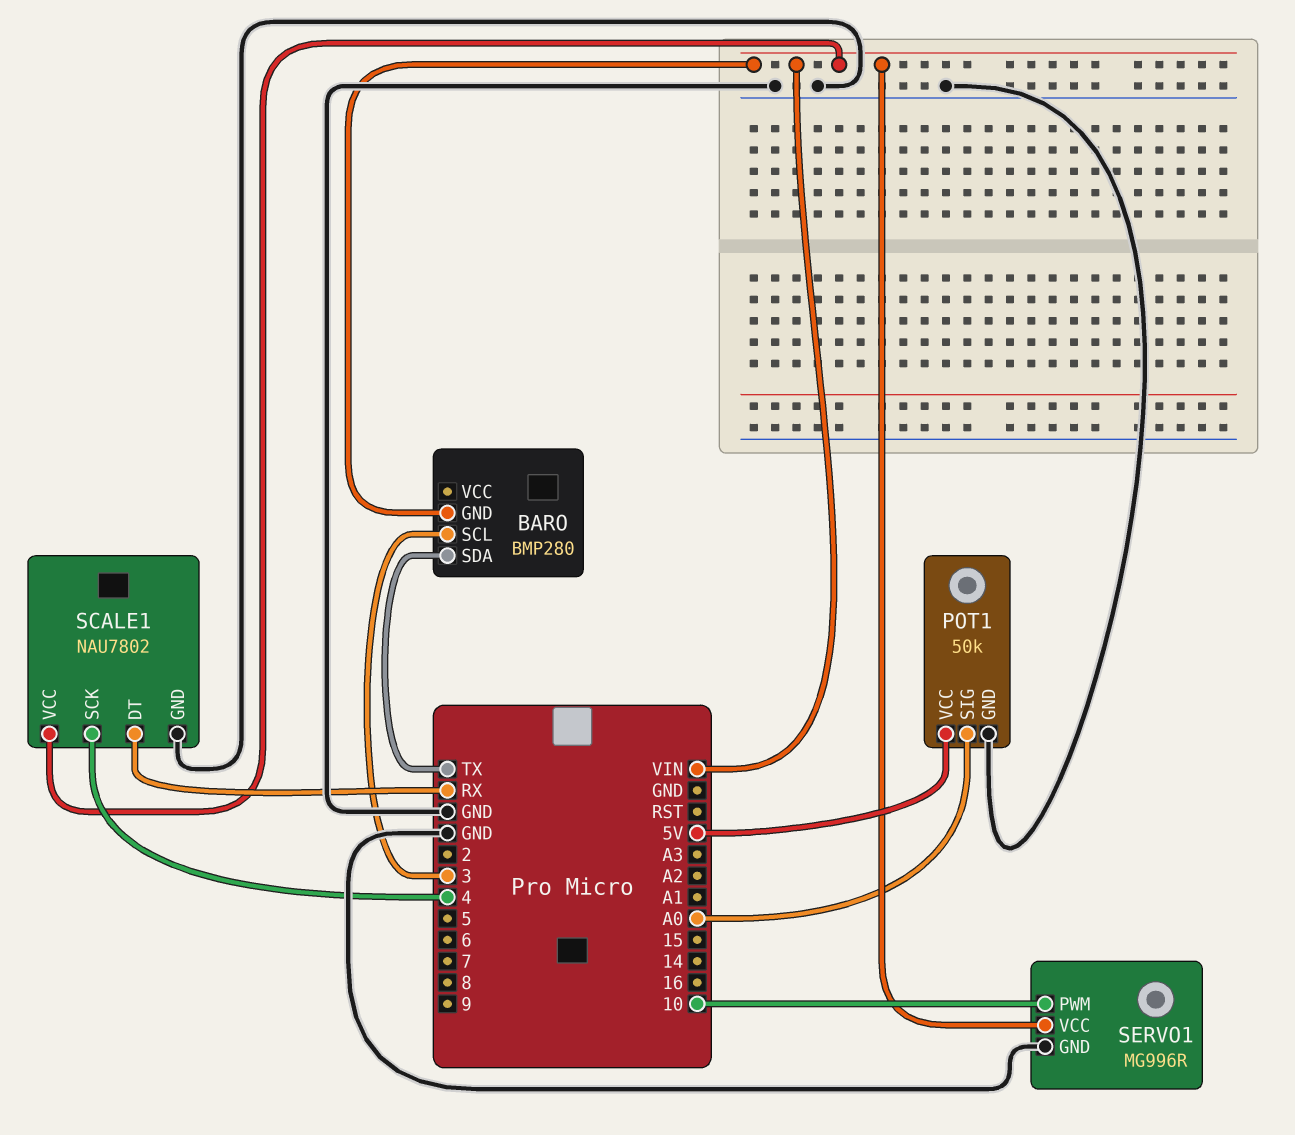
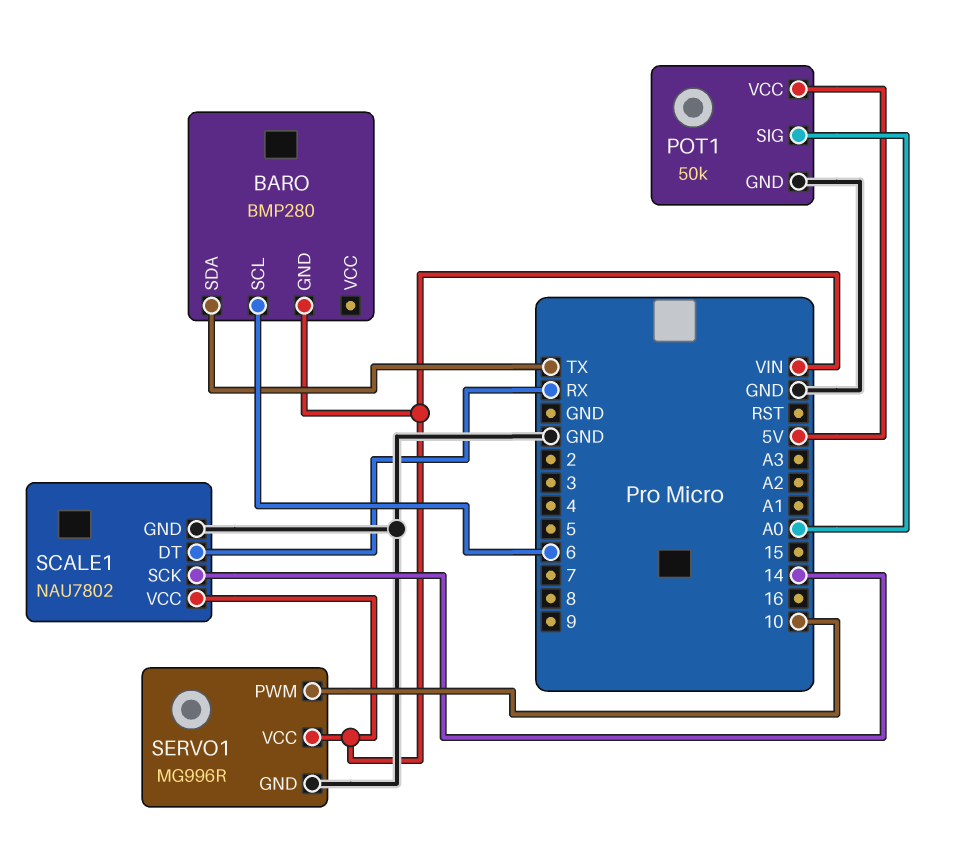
BARO pin SCL: 3 -> 6
SCALE1 pin SCK: 4 -> 14

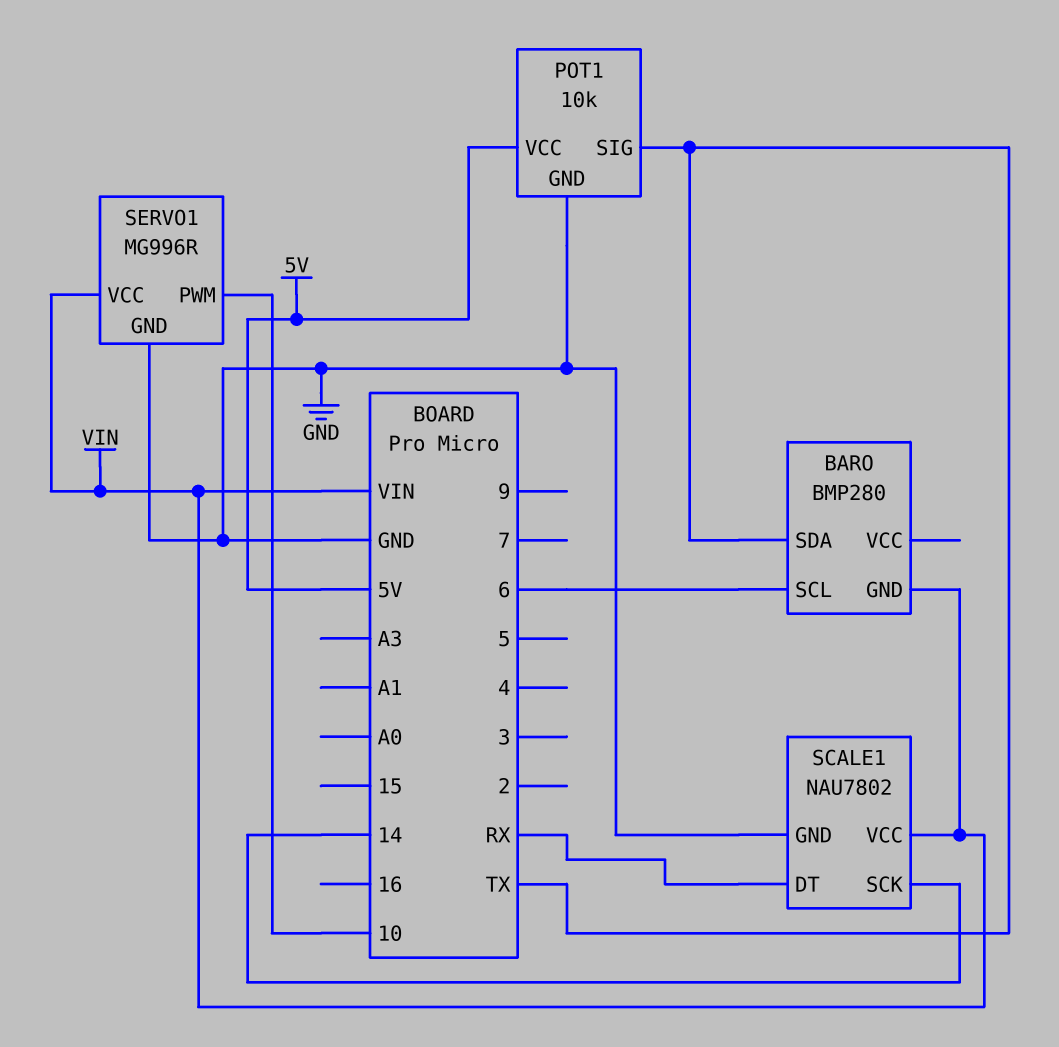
POT1: 50k -> 10k
POT1 pin SIG: A0 -> TX

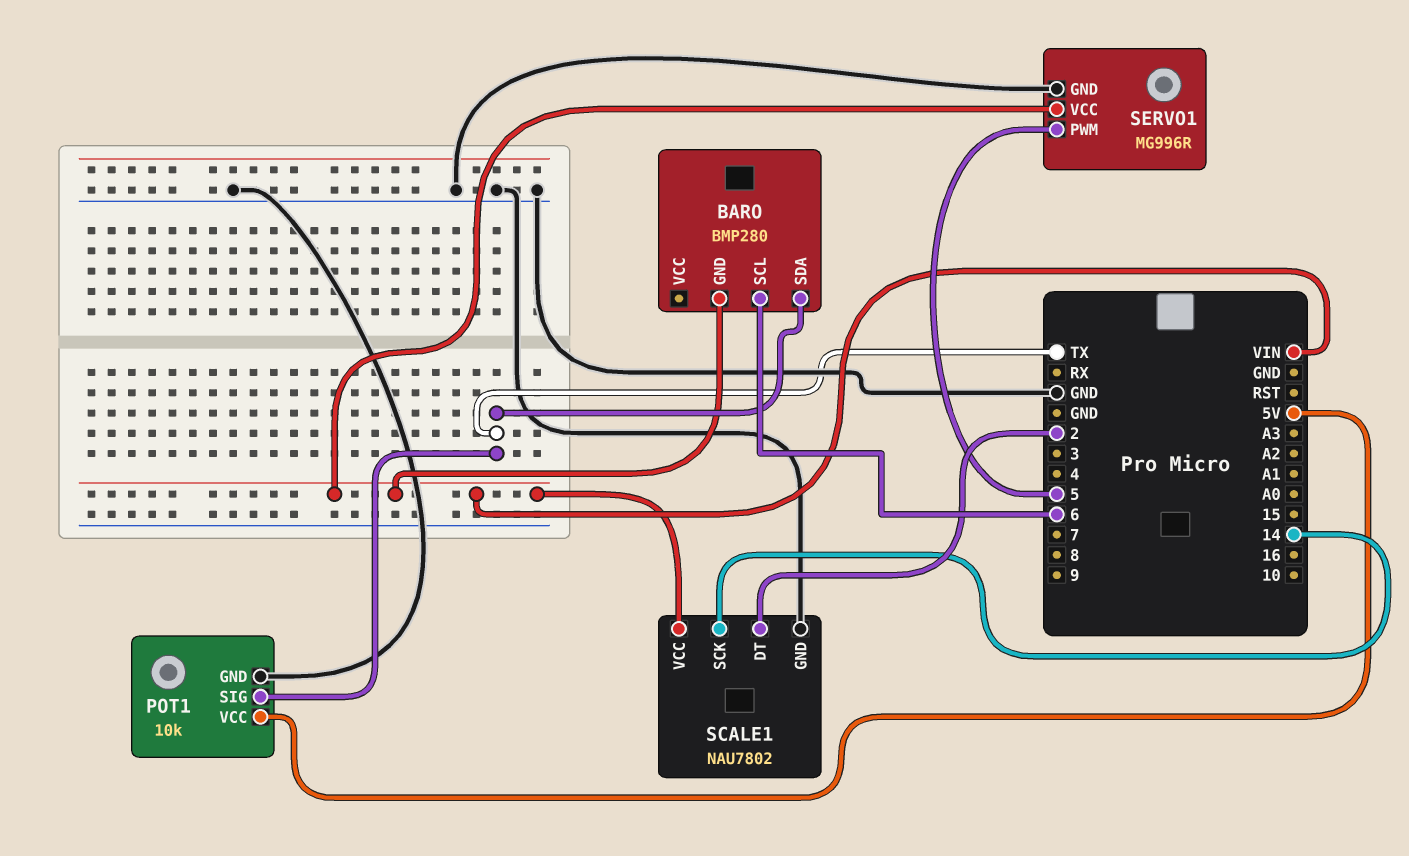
SCALE1 pin DT: RX -> 2
SERVO1 pin PWM: 10 -> 5

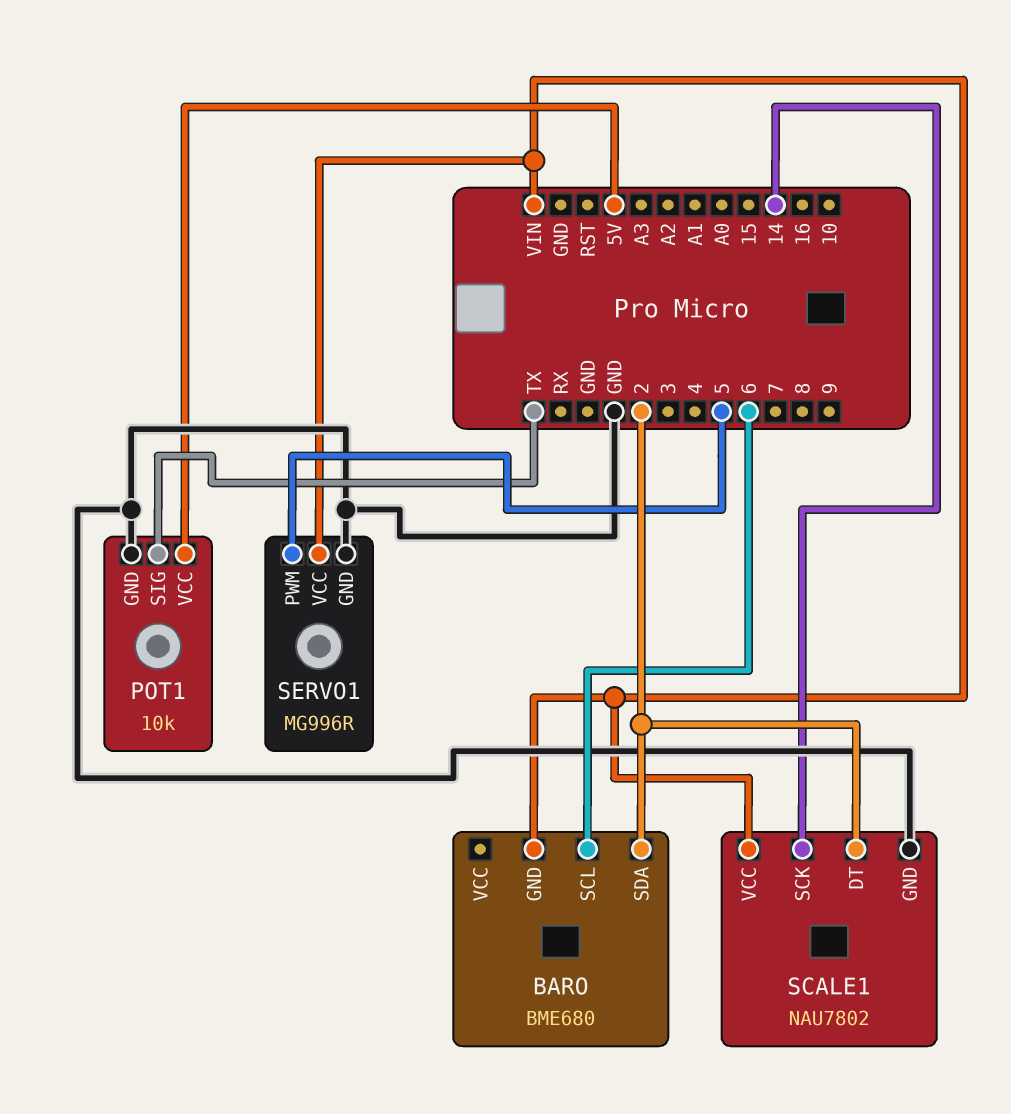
BARO: BMP280 -> BME680
BARO pin SDA: TX -> 2

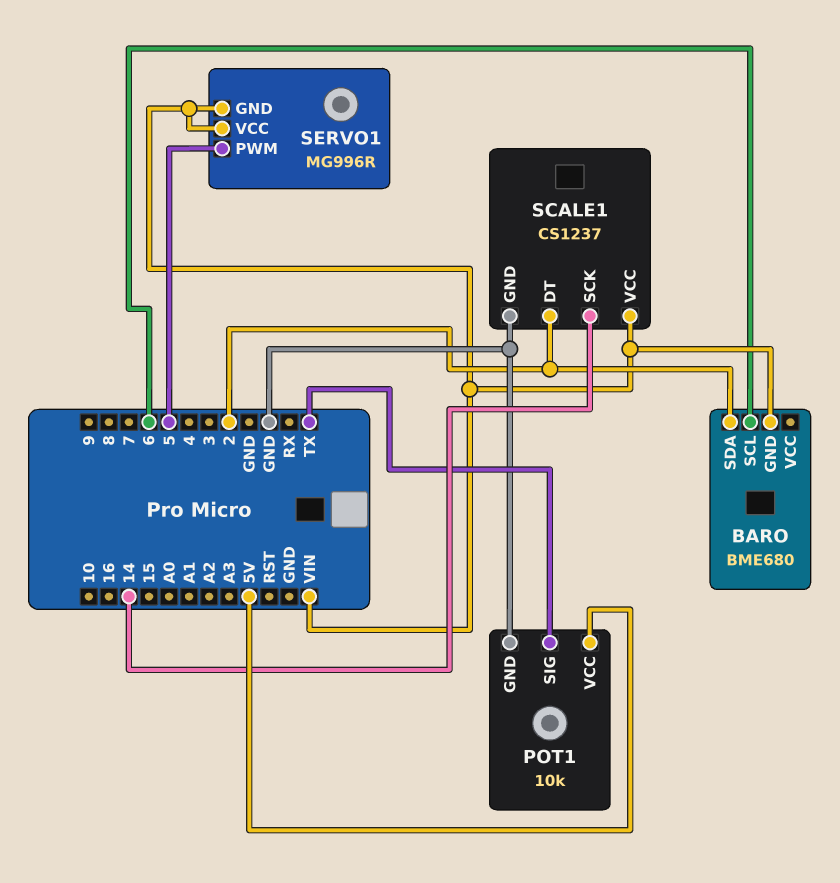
SCALE1: NAU7802 -> CS1237
SERVO1 pin GND: GND -> VIN

